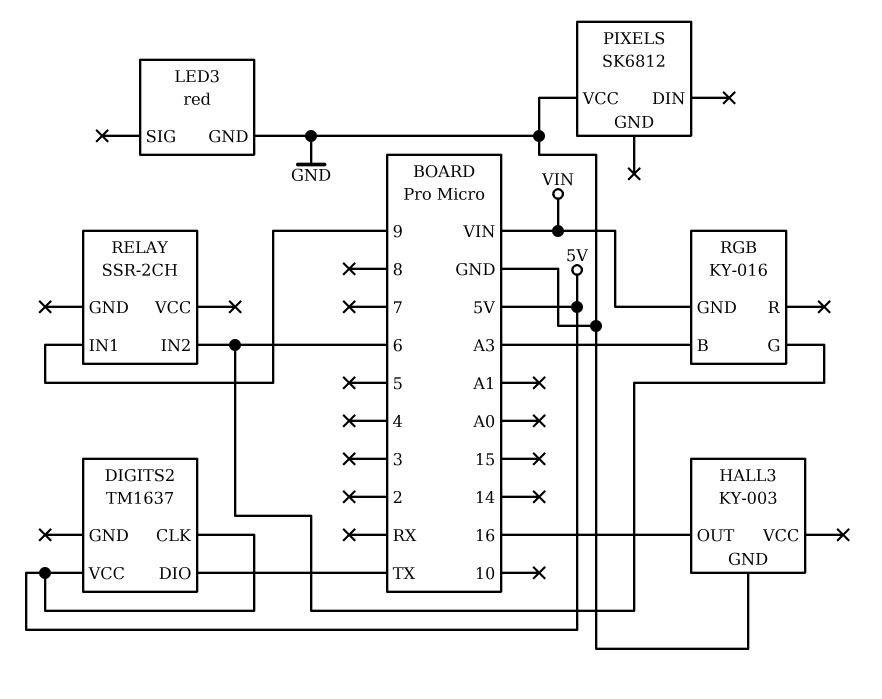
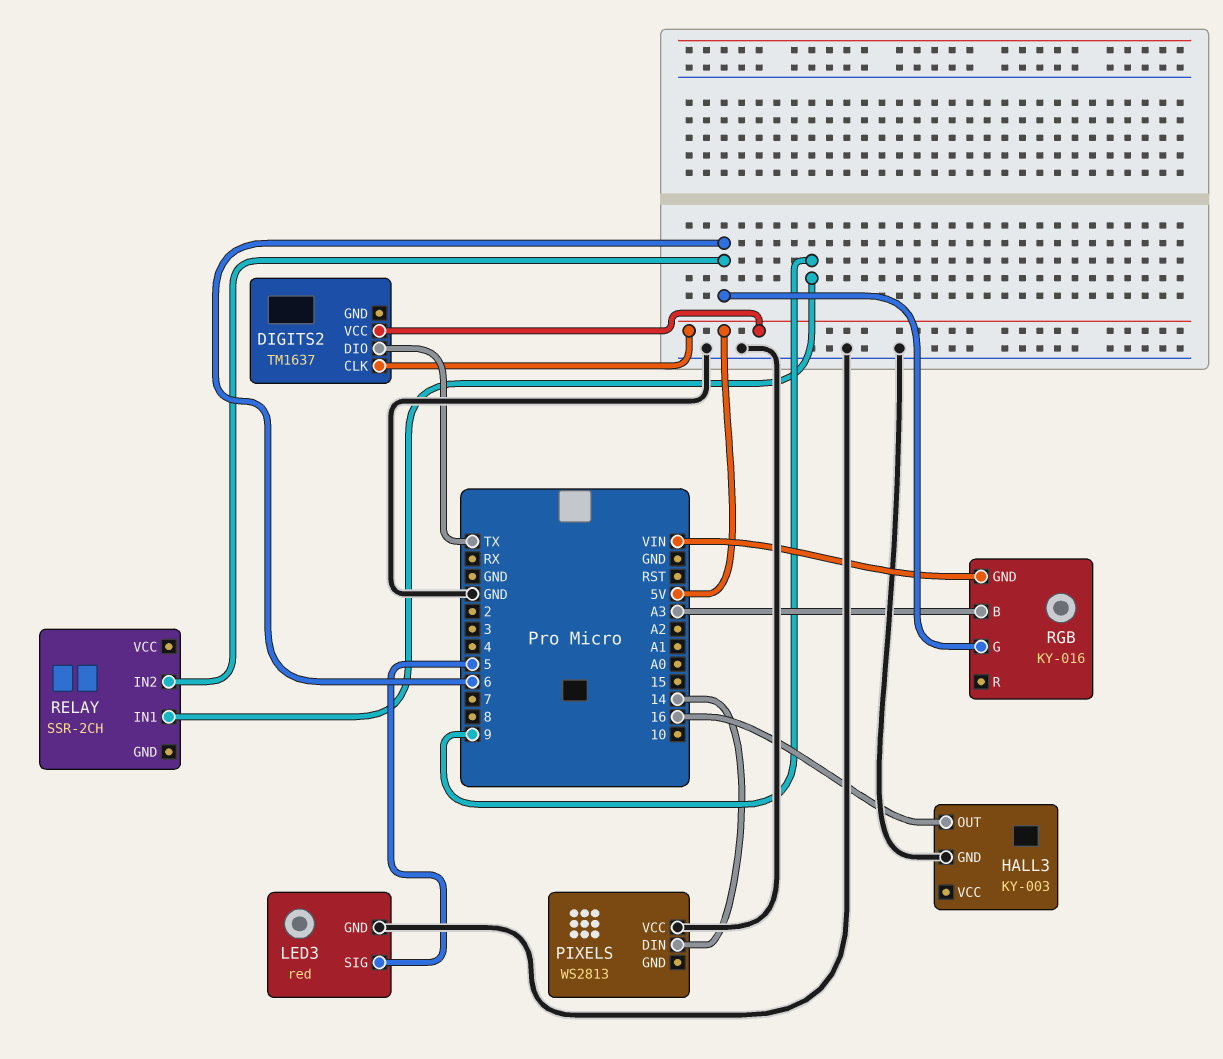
LED3 pin SIG: none -> 5
PIXELS: SK6812 -> WS2813
PIXELS pin DIN: none -> 14

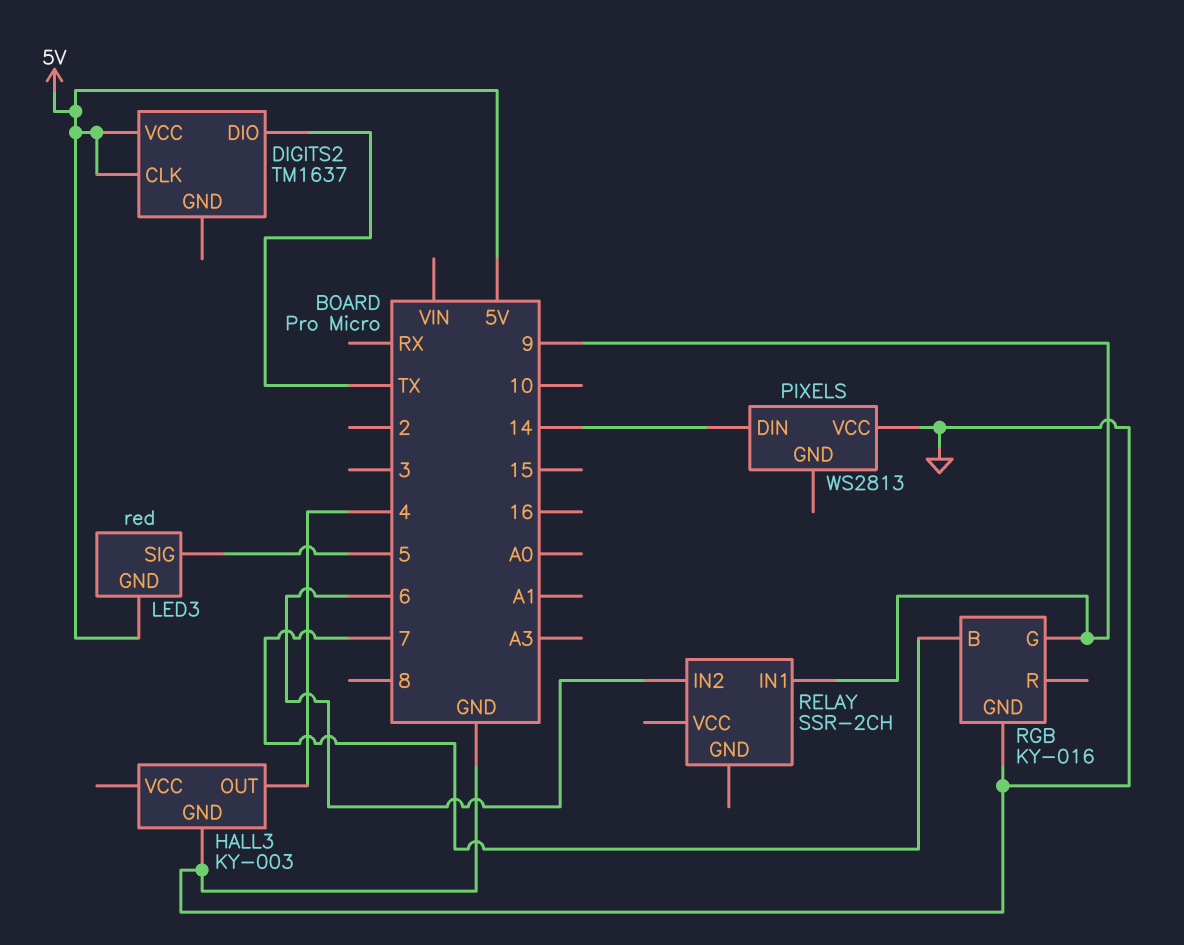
HALL3 pin OUT: 16 -> 4
LED3 pin GND: GND -> 5V
RGB pin B: A3 -> 7
RGB pin G: 6 -> 9
RGB pin GND: VIN -> GND

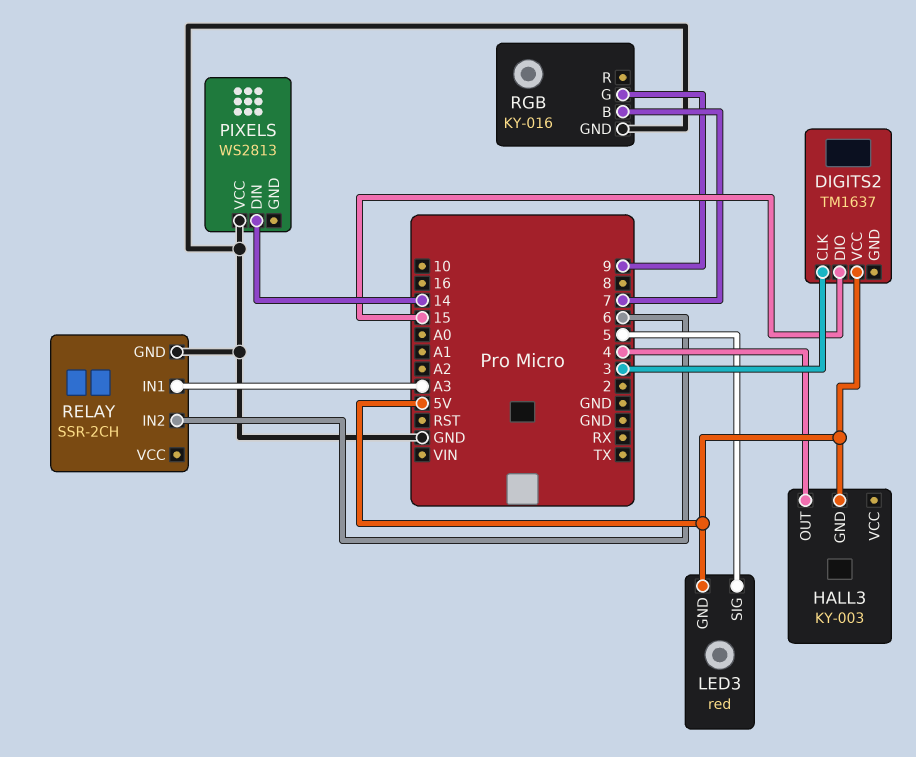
DIGITS2 pin CLK: 5V -> 3
DIGITS2 pin DIO: TX -> 15
HALL3 pin GND: GND -> 5V
RELAY pin GND: none -> GND
RELAY pin IN1: 9 -> A3

